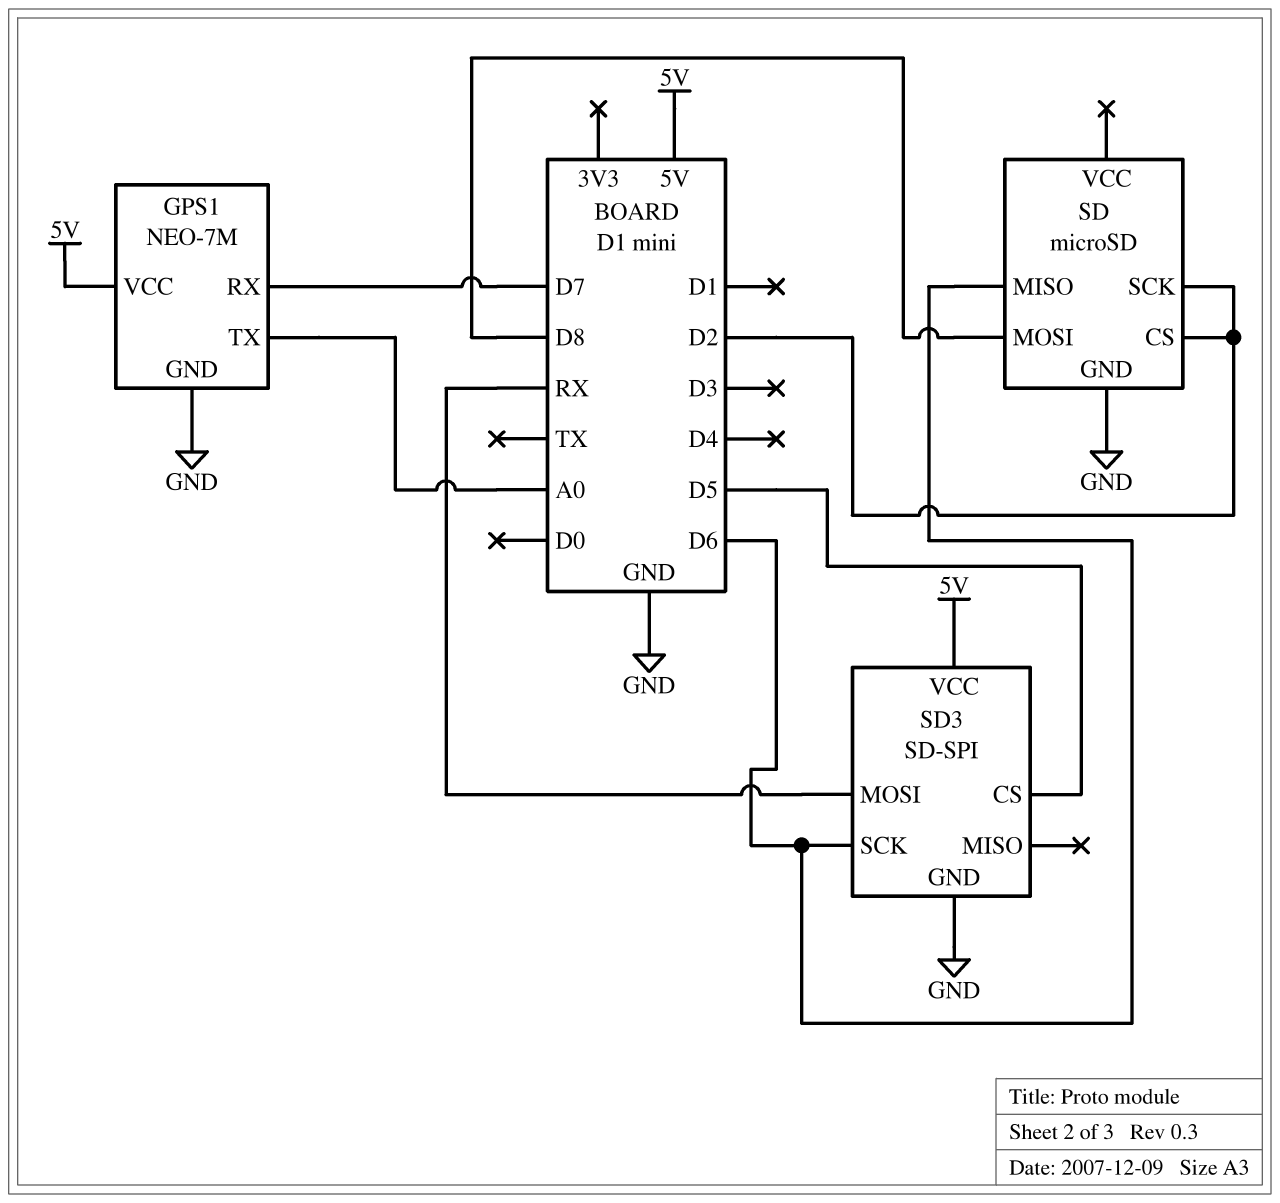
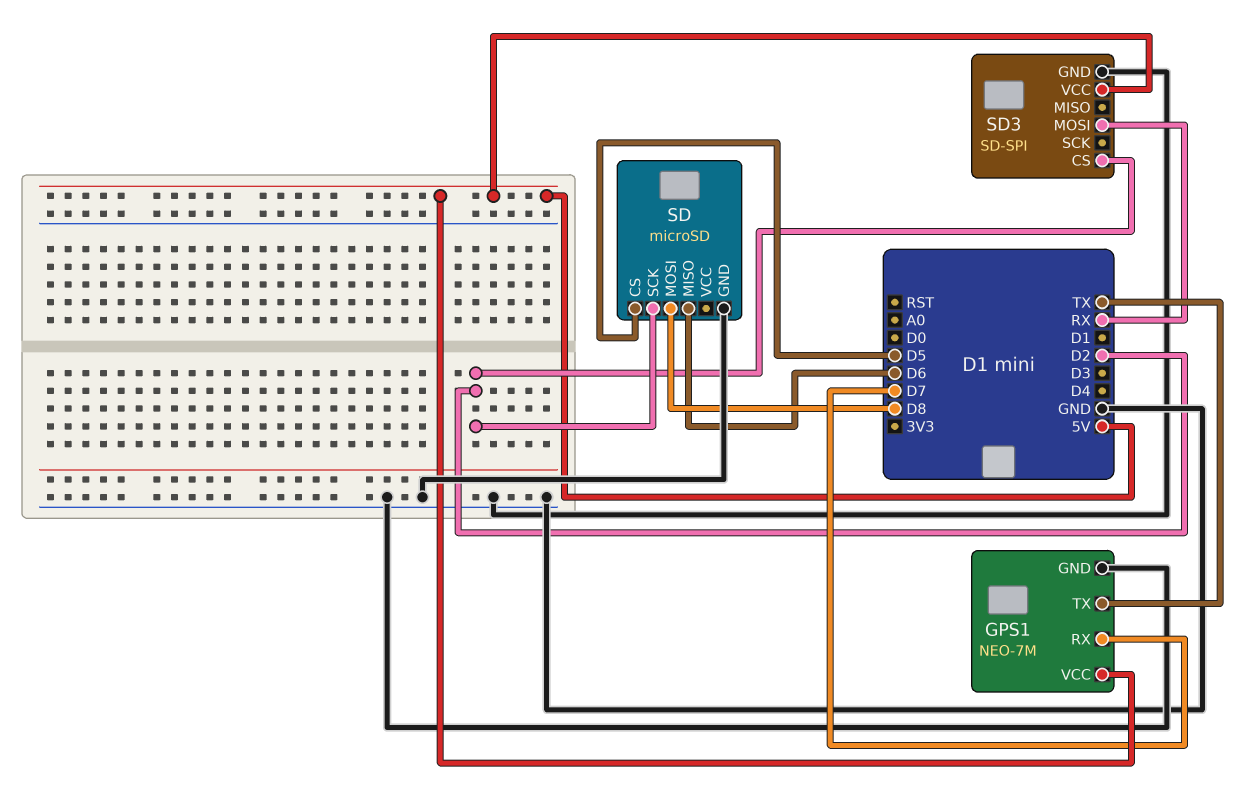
GPS1 pin TX: A0 -> TX
SD pin CS: D2 -> D5
SD3 pin CS: D5 -> D2
SD3 pin SCK: D6 -> none

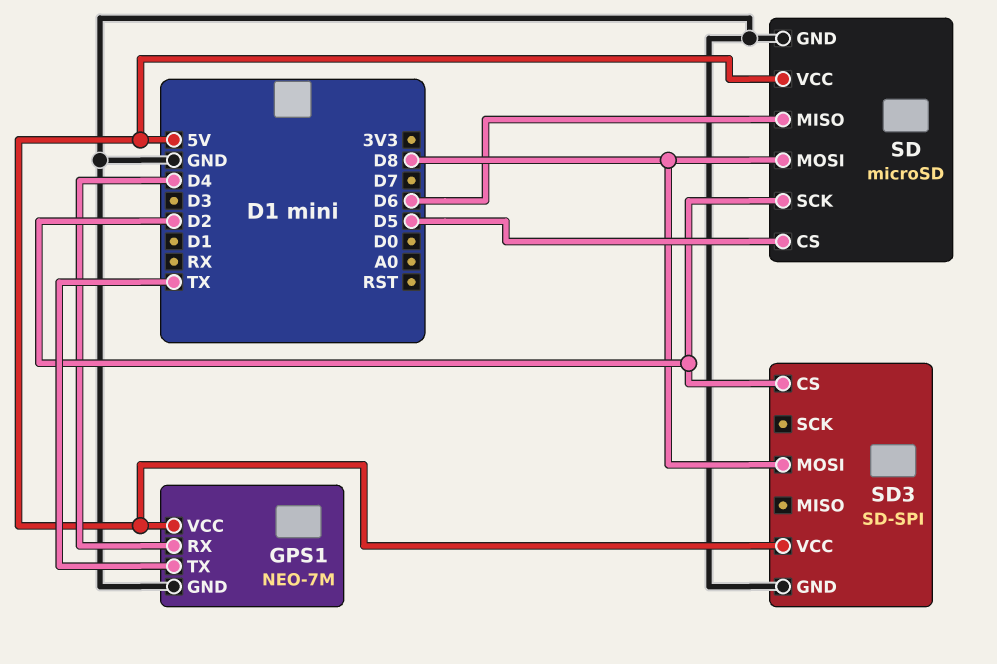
GPS1 pin RX: D7 -> D4
SD pin VCC: none -> 5V
SD3 pin MOSI: RX -> D8

